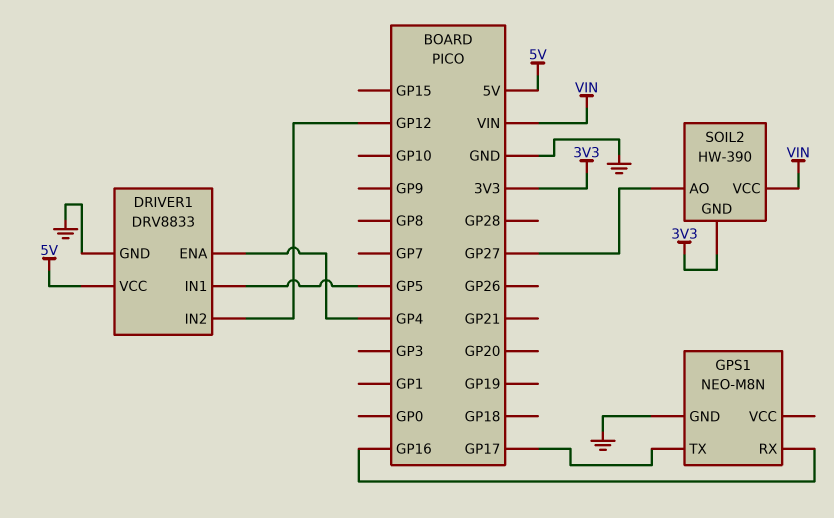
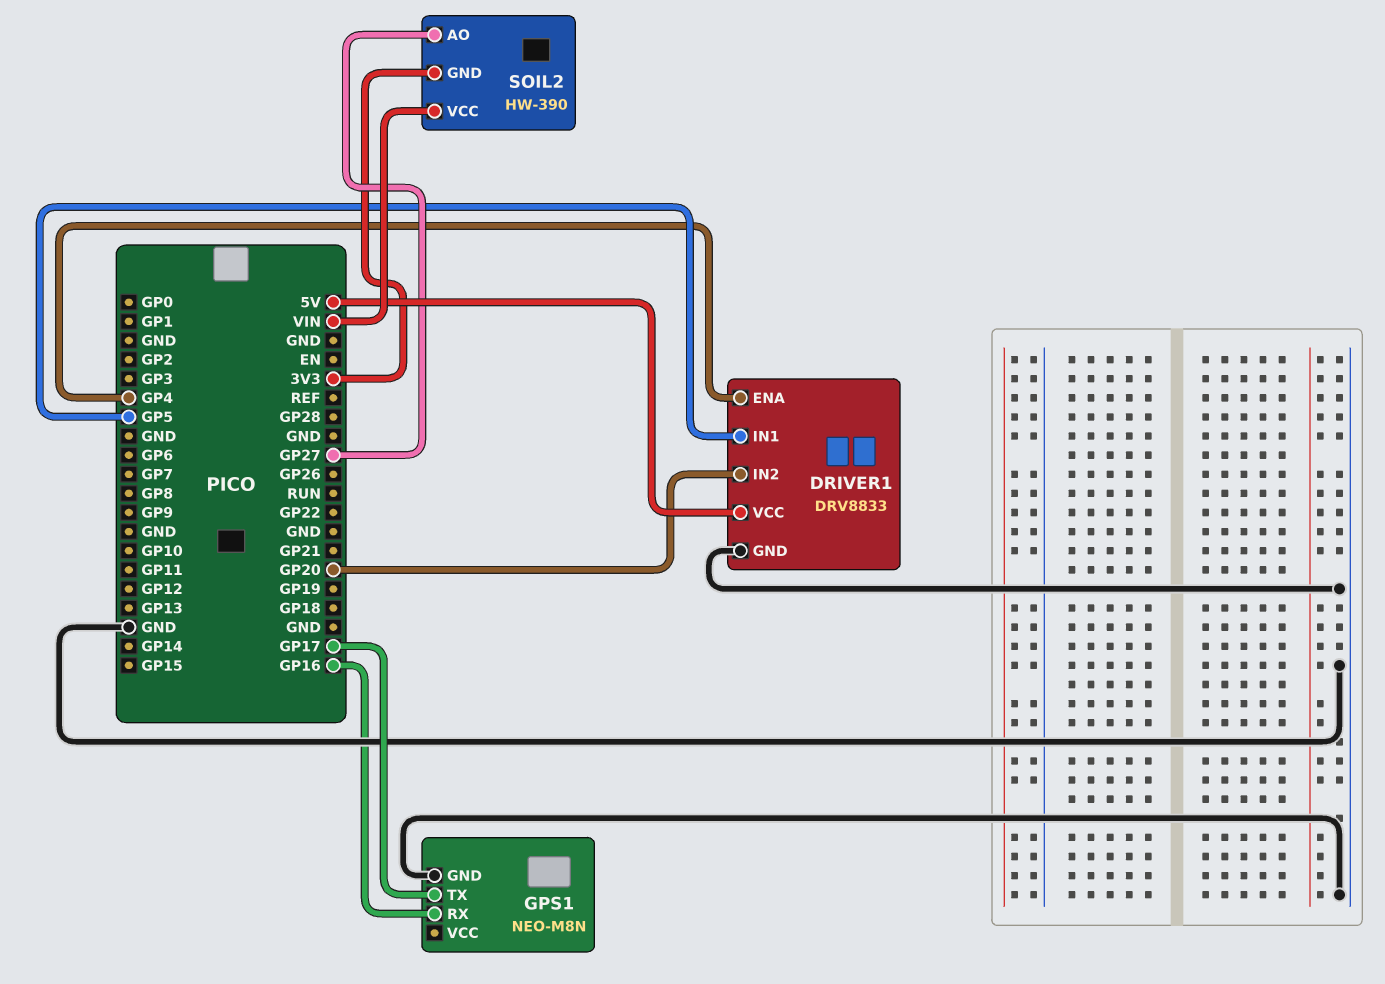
DRIVER1 pin IN2: GP12 -> GP20

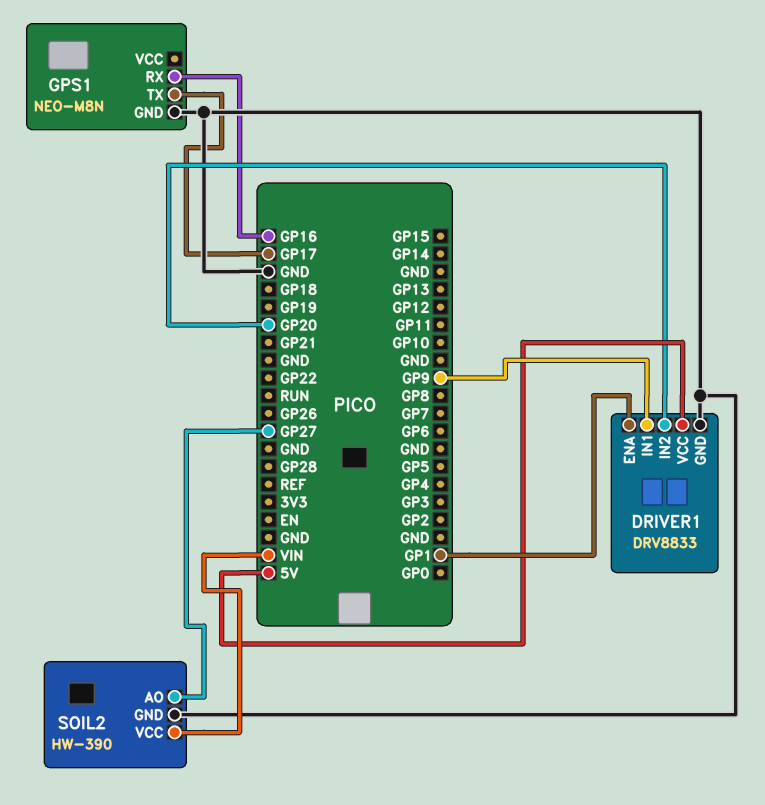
DRIVER1 pin ENA: GP4 -> GP1
DRIVER1 pin IN1: GP5 -> GP9
SOIL2 pin GND: 3V3 -> GND

